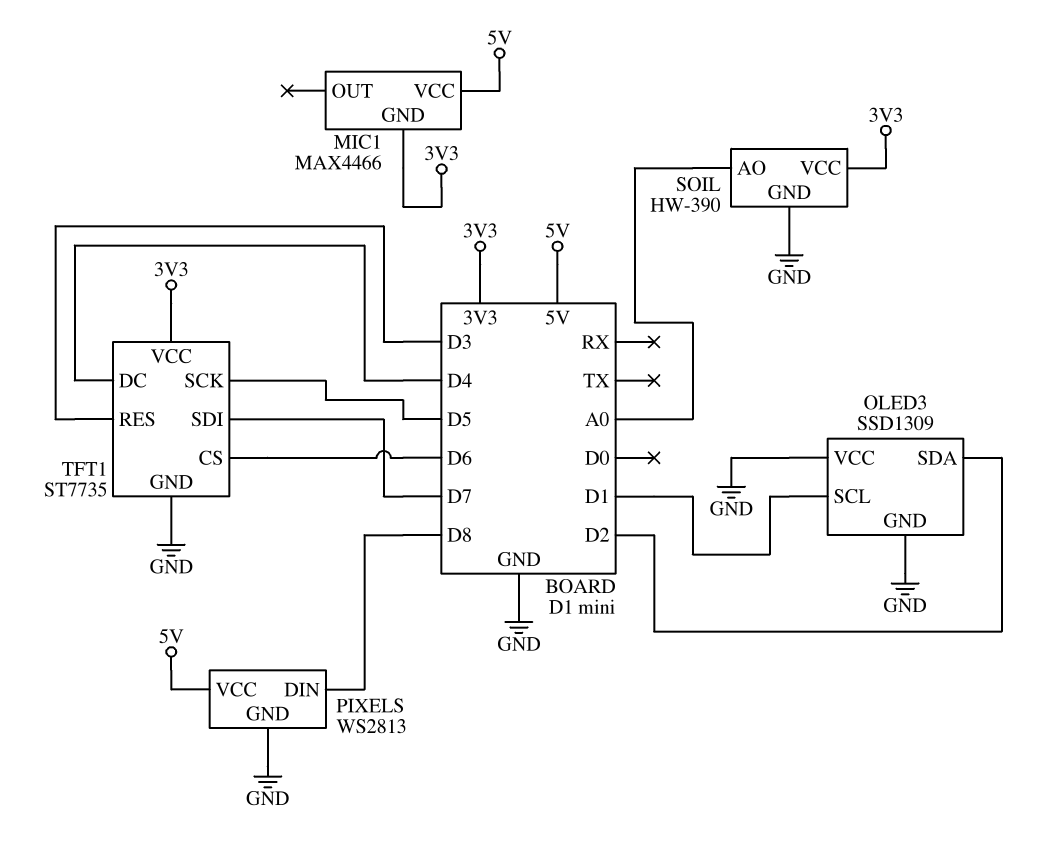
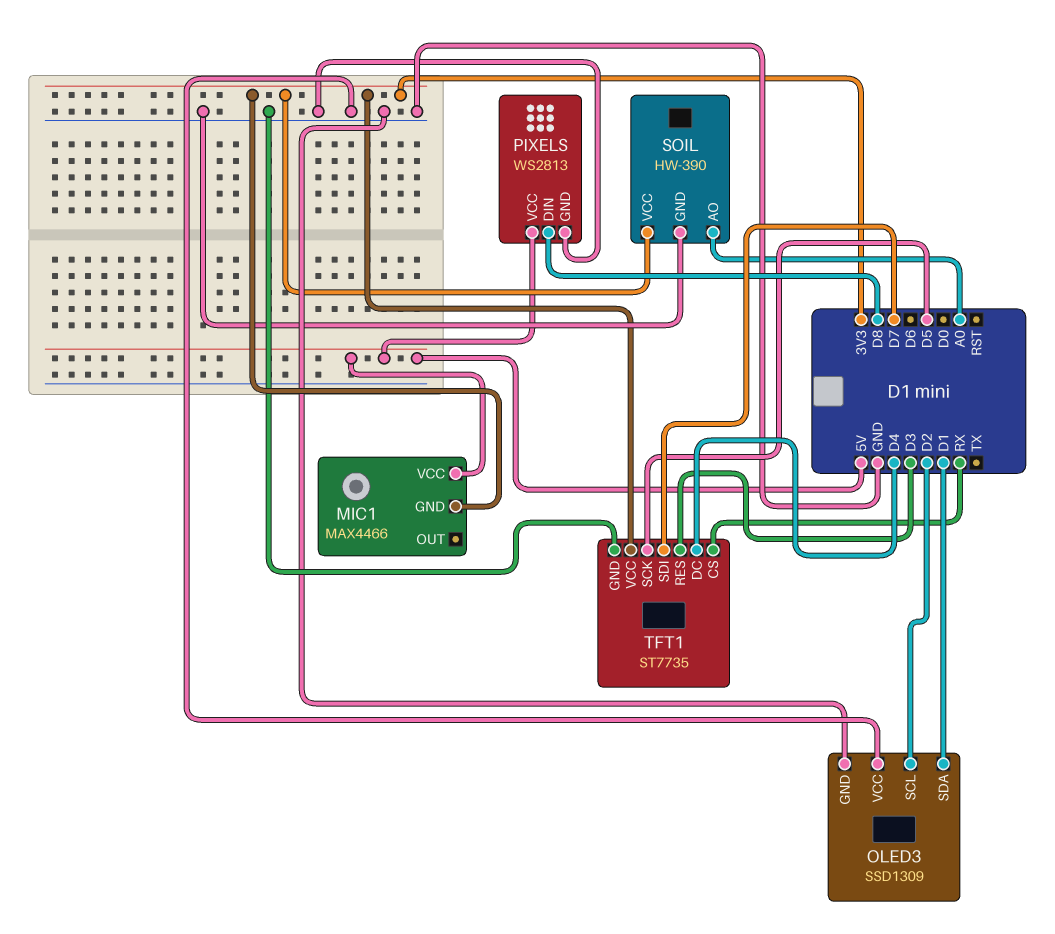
OLED3 pin SCL: D1 -> D2
OLED3 pin SDA: D2 -> D1
TFT1 pin CS: D6 -> RX

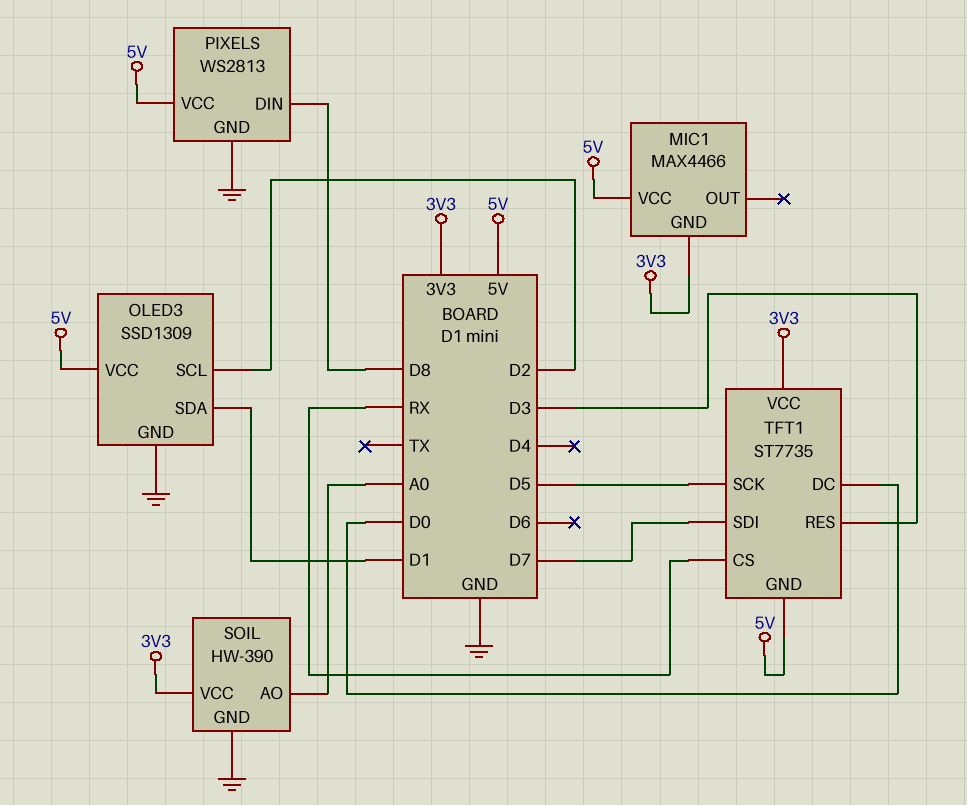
OLED3 pin VCC: GND -> 5V
TFT1 pin DC: D4 -> D0
TFT1 pin GND: GND -> 5V

